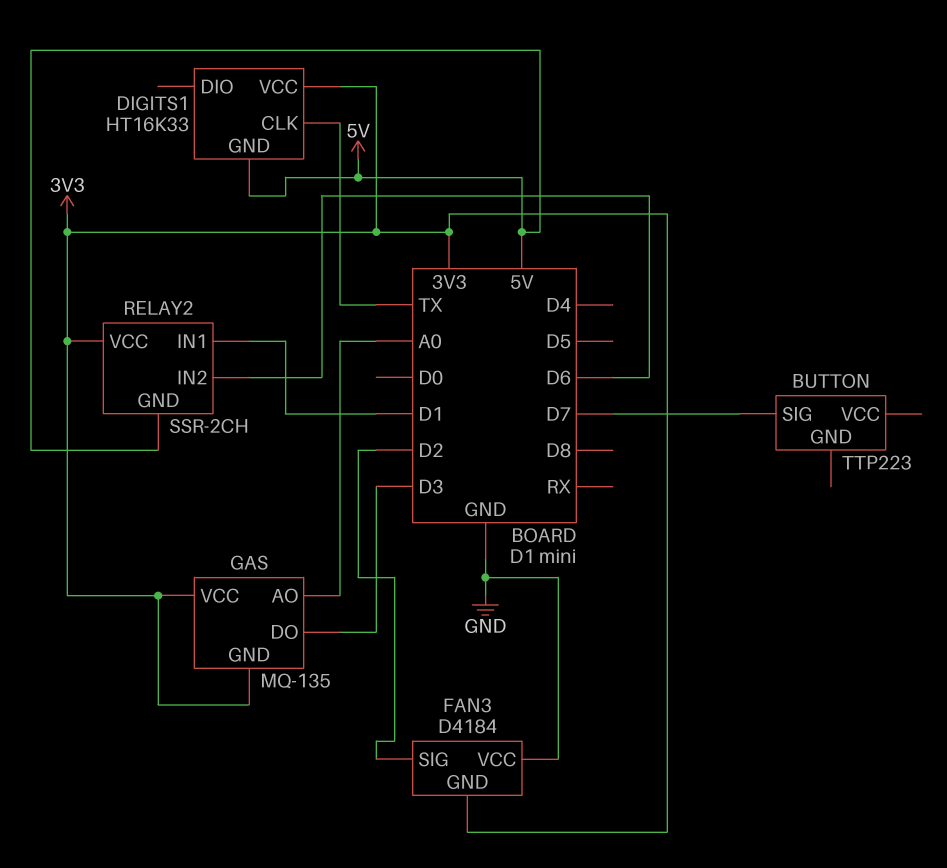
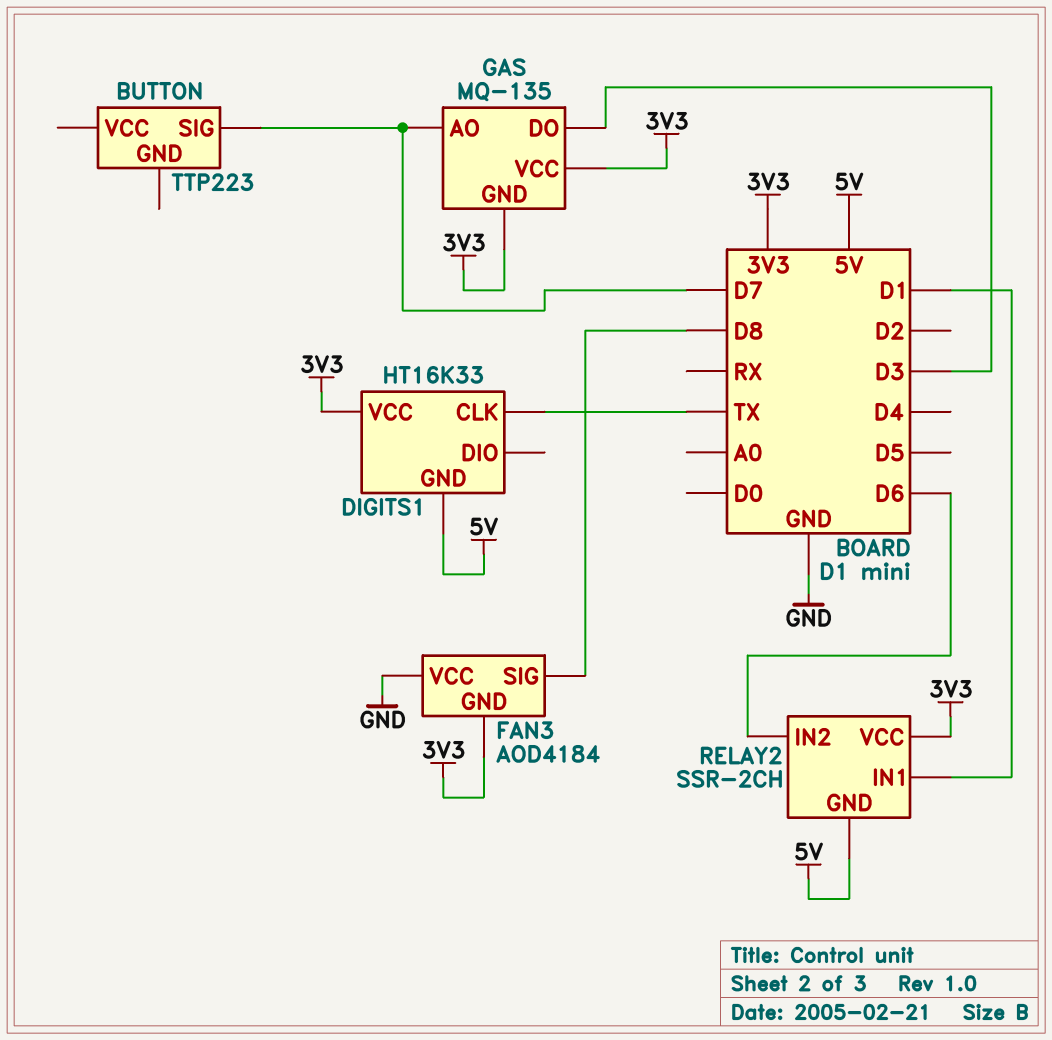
FAN3: D4184 -> AOD4184
FAN3 pin SIG: D2 -> D8
GAS pin AO: A0 -> D7

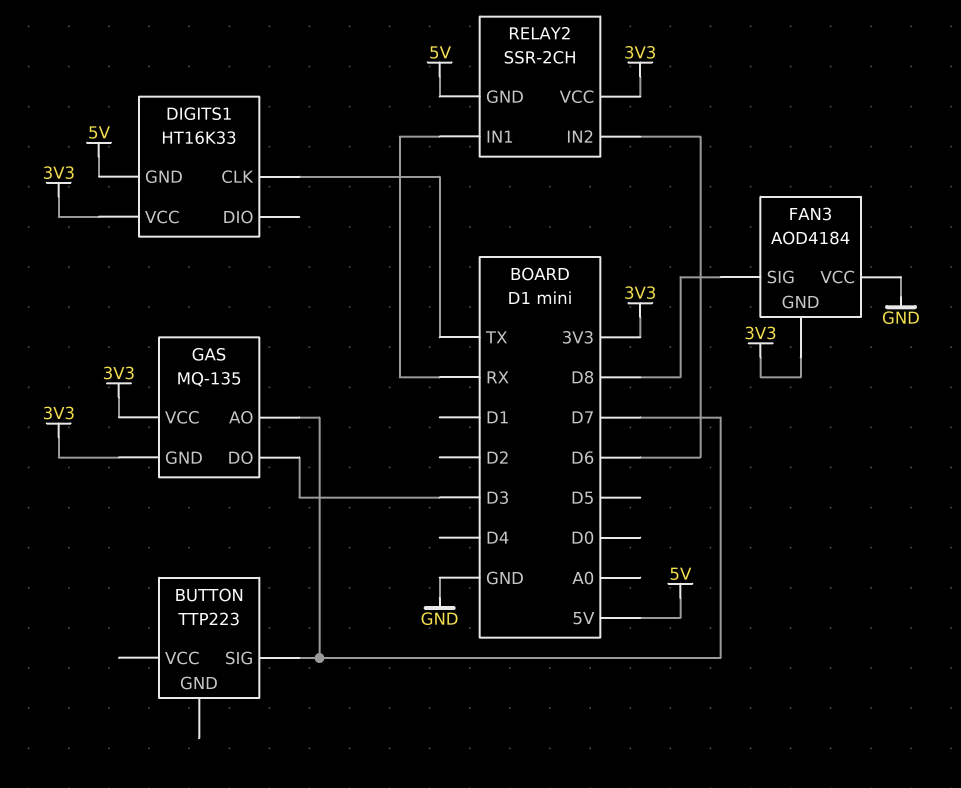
RELAY2 pin IN1: D1 -> RX

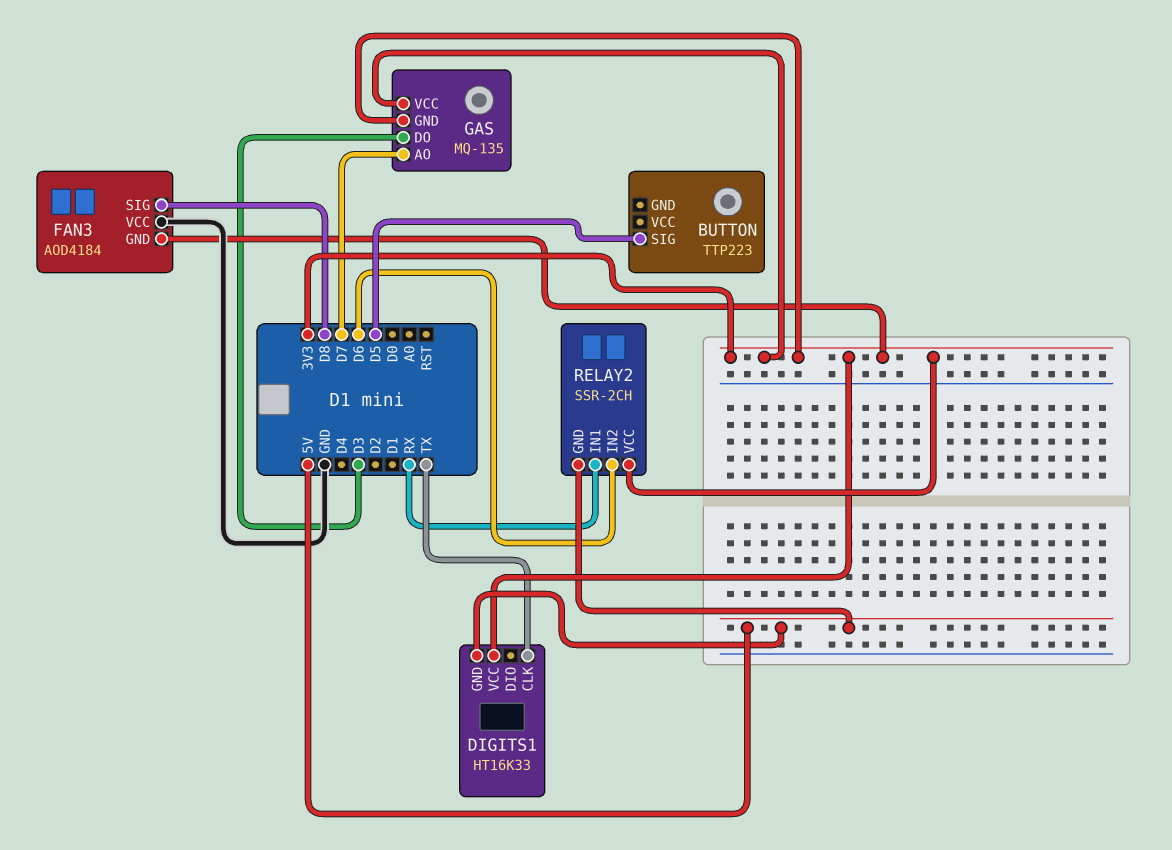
BUTTON pin SIG: D7 -> D5

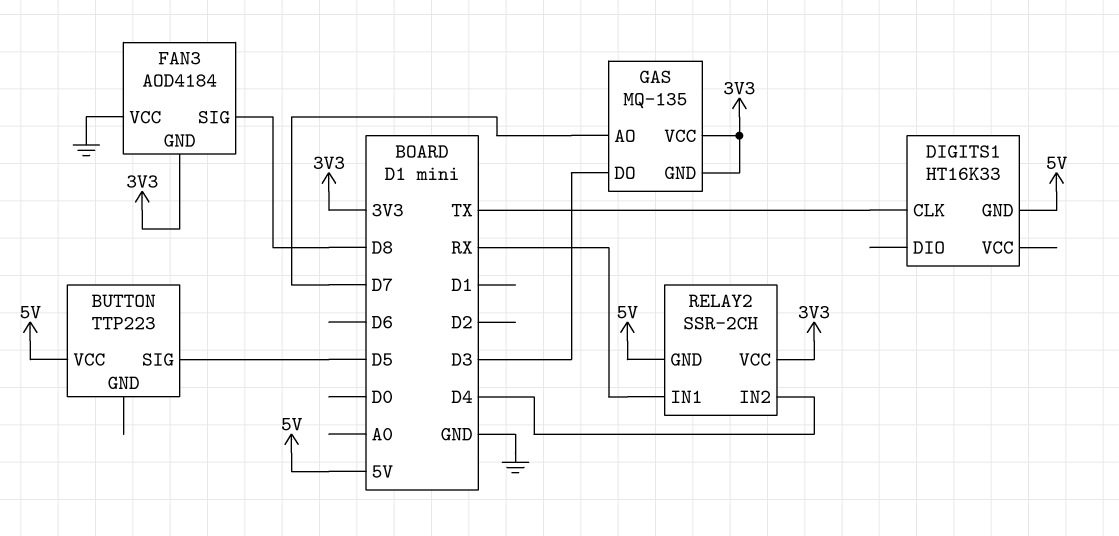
BUTTON pin VCC: none -> 5V
DIGITS1 pin VCC: 3V3 -> none
RELAY2 pin IN2: D6 -> D4

